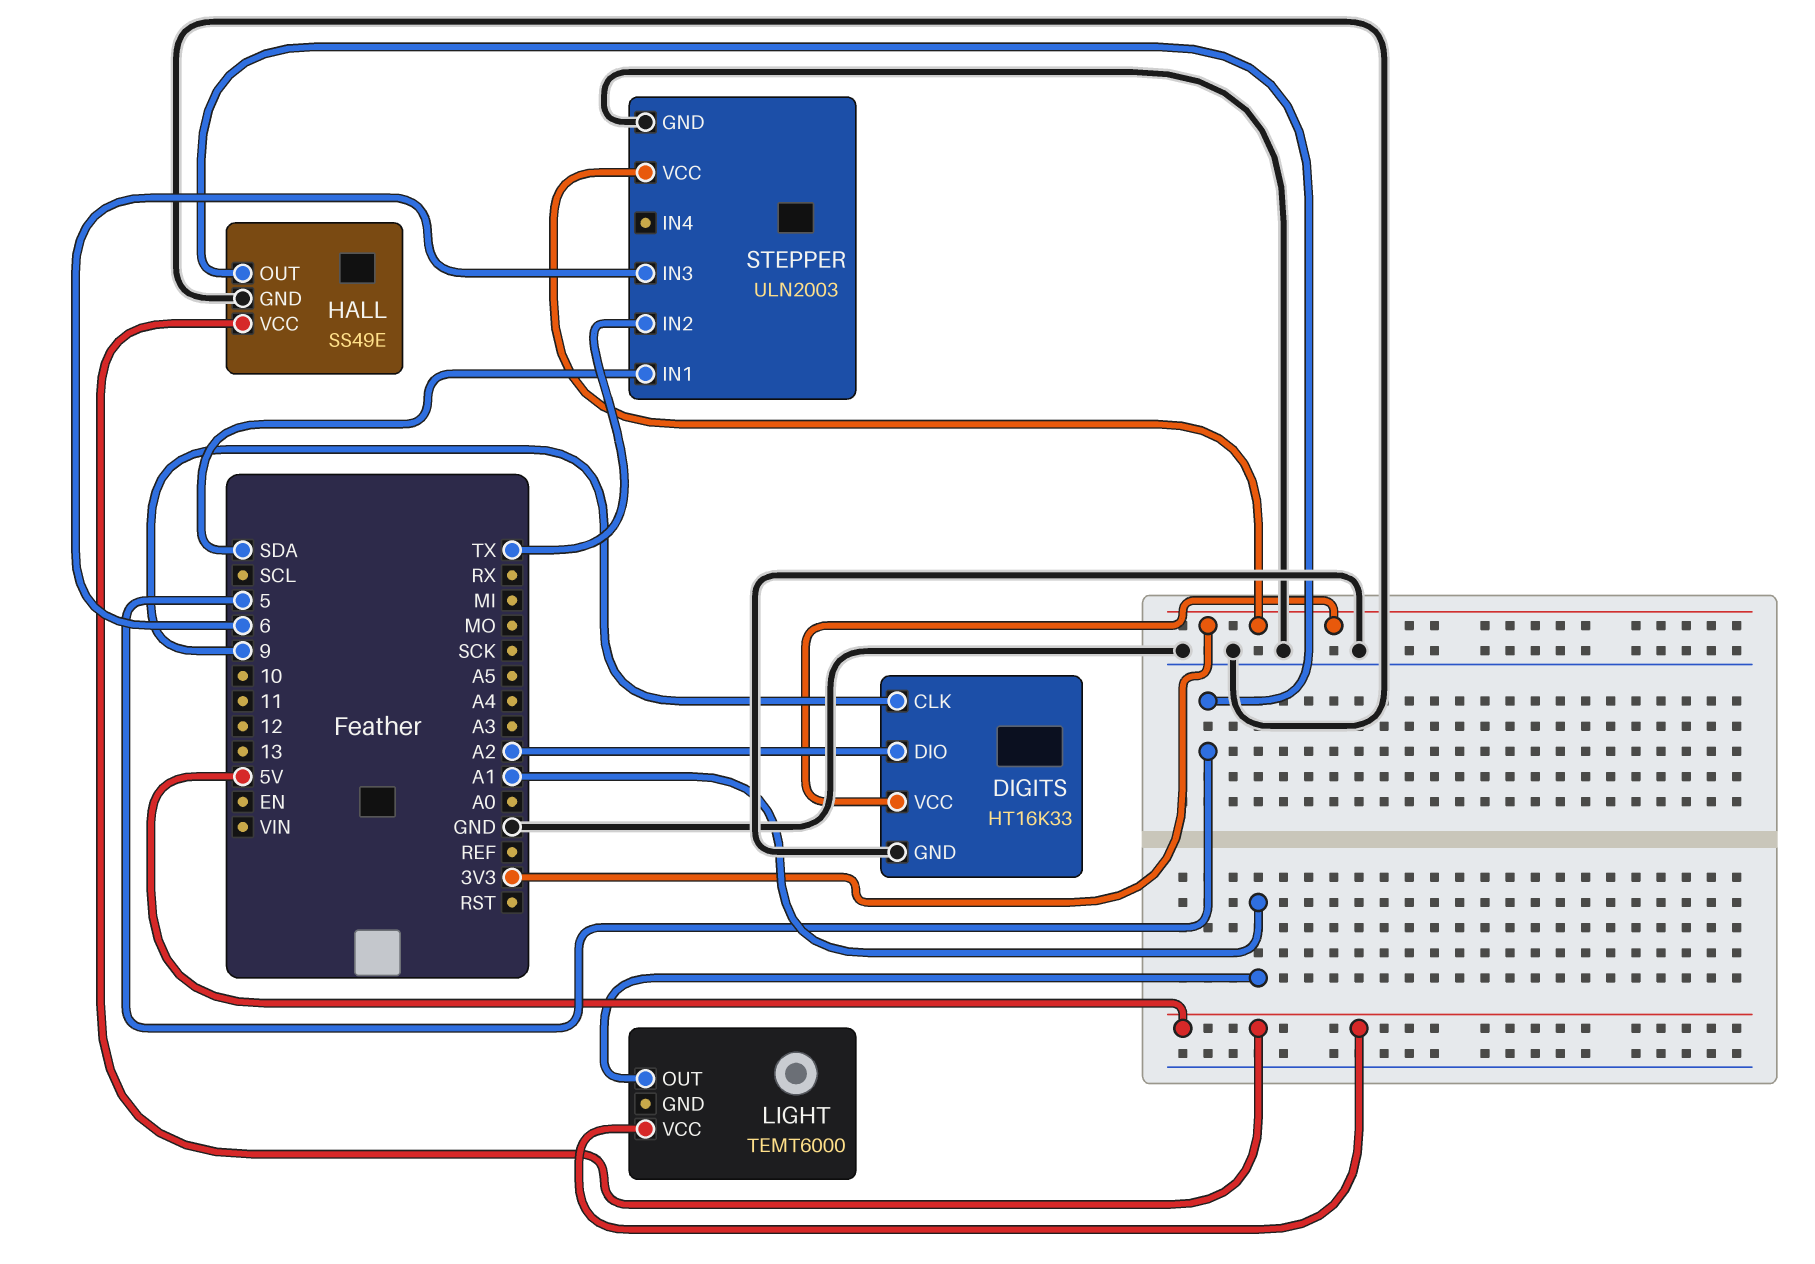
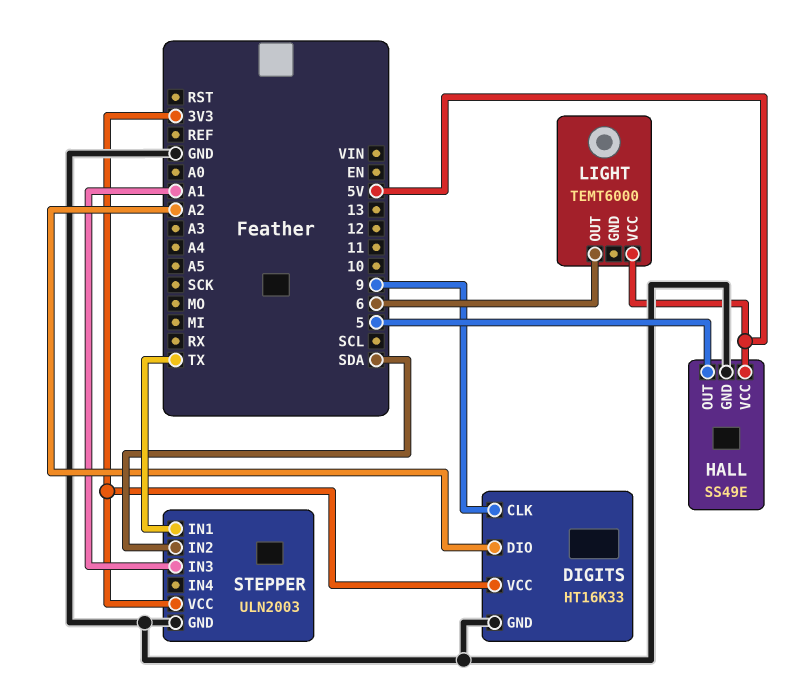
LIGHT pin OUT: A1 -> 6
STEPPER pin IN1: SDA -> TX
STEPPER pin IN2: TX -> SDA
STEPPER pin IN3: 6 -> A1

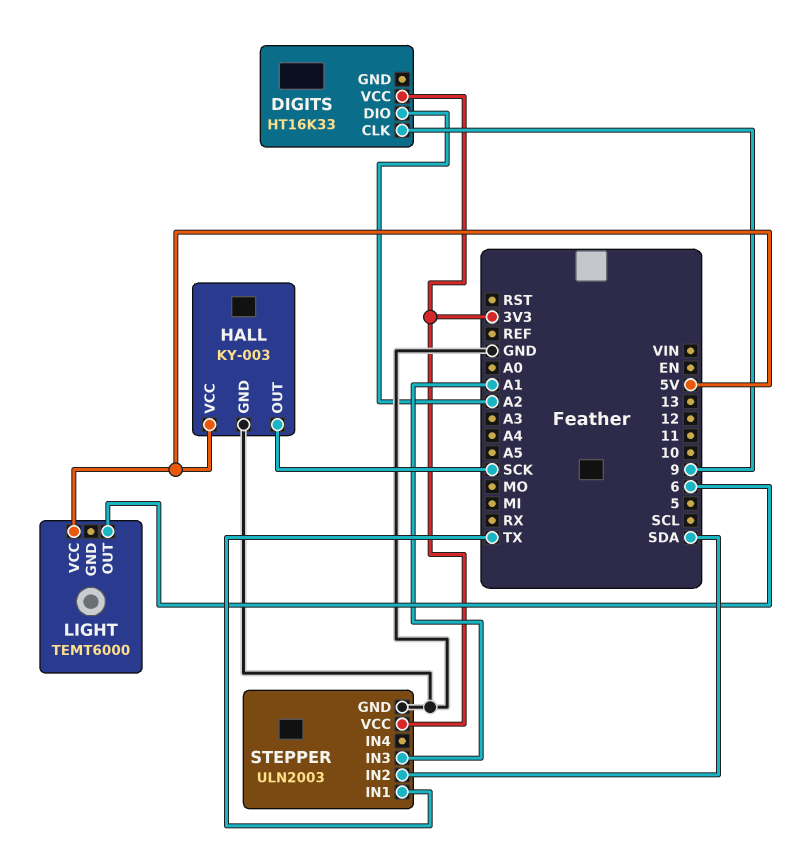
DIGITS pin GND: GND -> none
HALL: SS49E -> KY-003
HALL pin OUT: 5 -> SCK

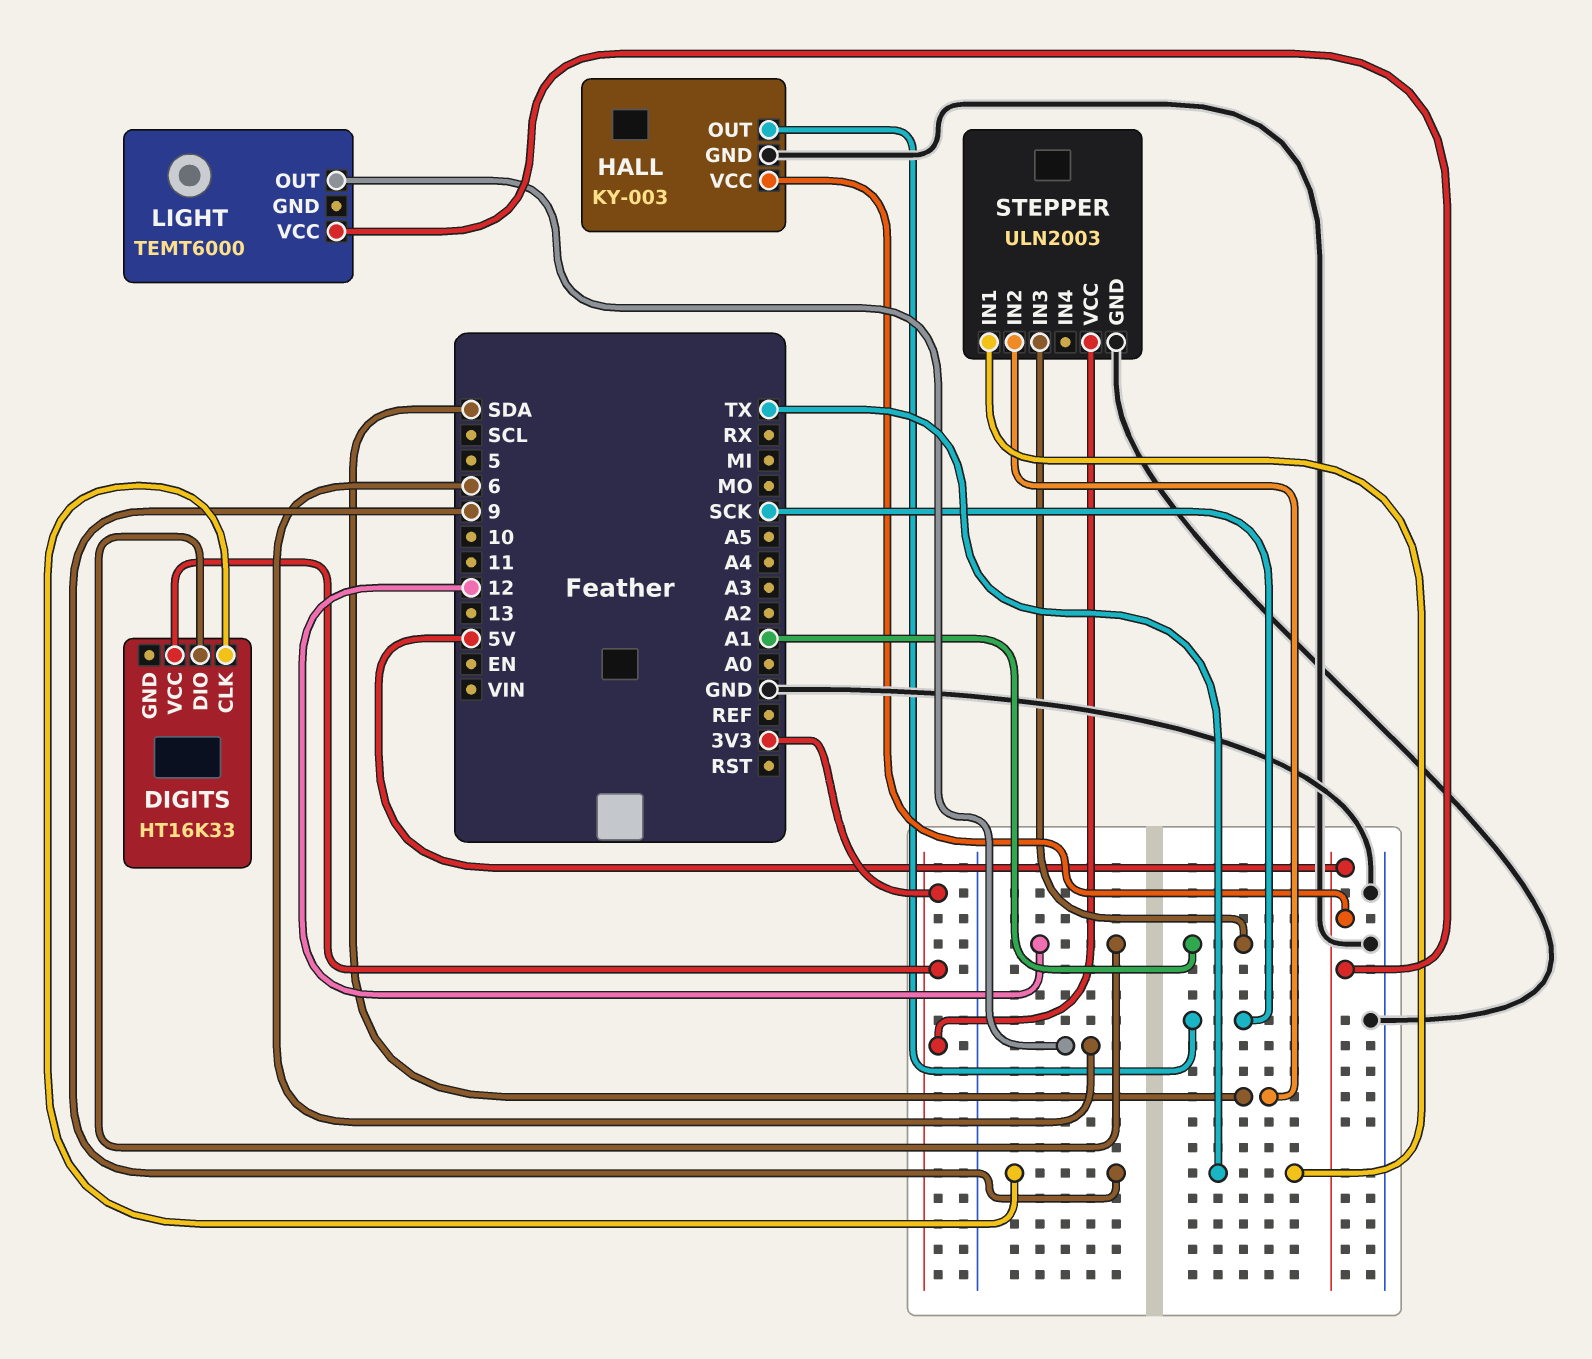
DIGITS pin DIO: A2 -> 12

